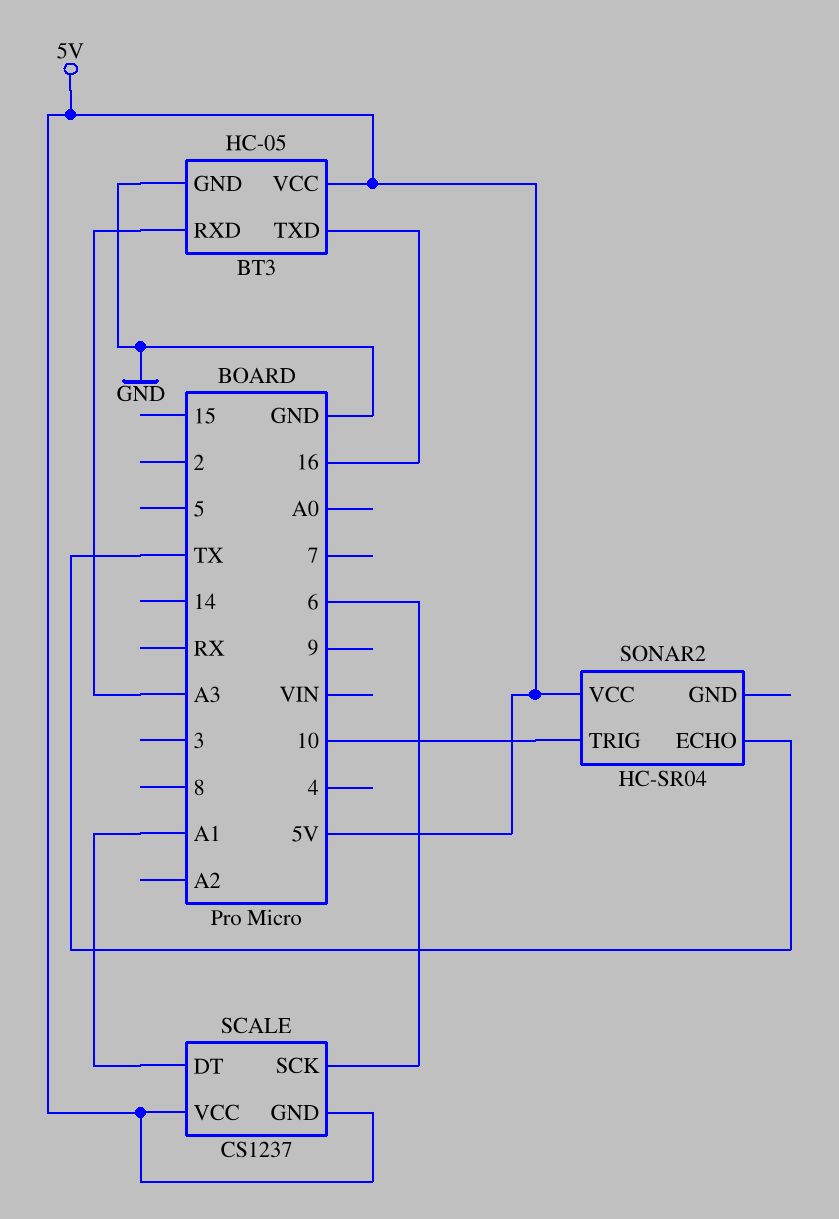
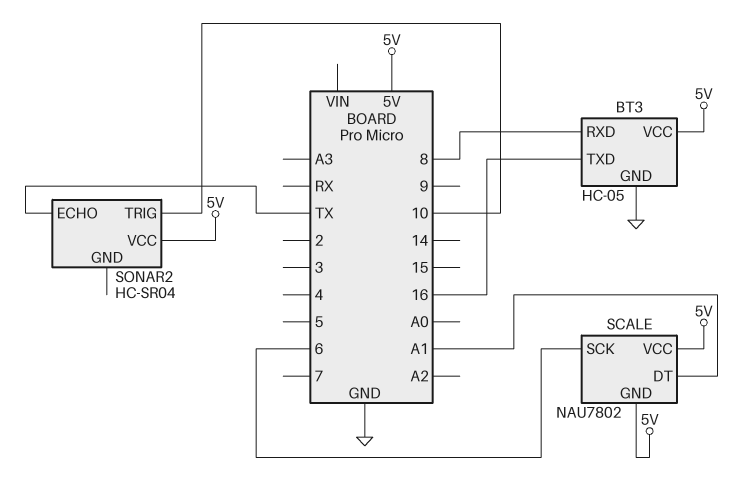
BT3 pin RXD: A3 -> 8
SCALE: CS1237 -> NAU7802

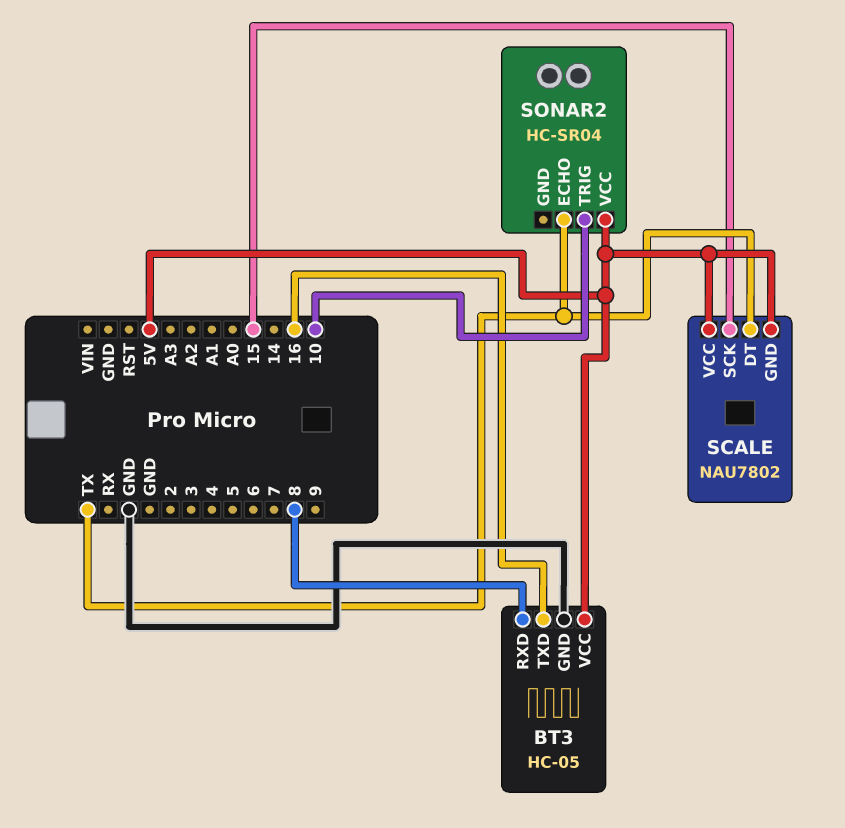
SCALE pin DT: A1 -> TX
SCALE pin SCK: 6 -> 15

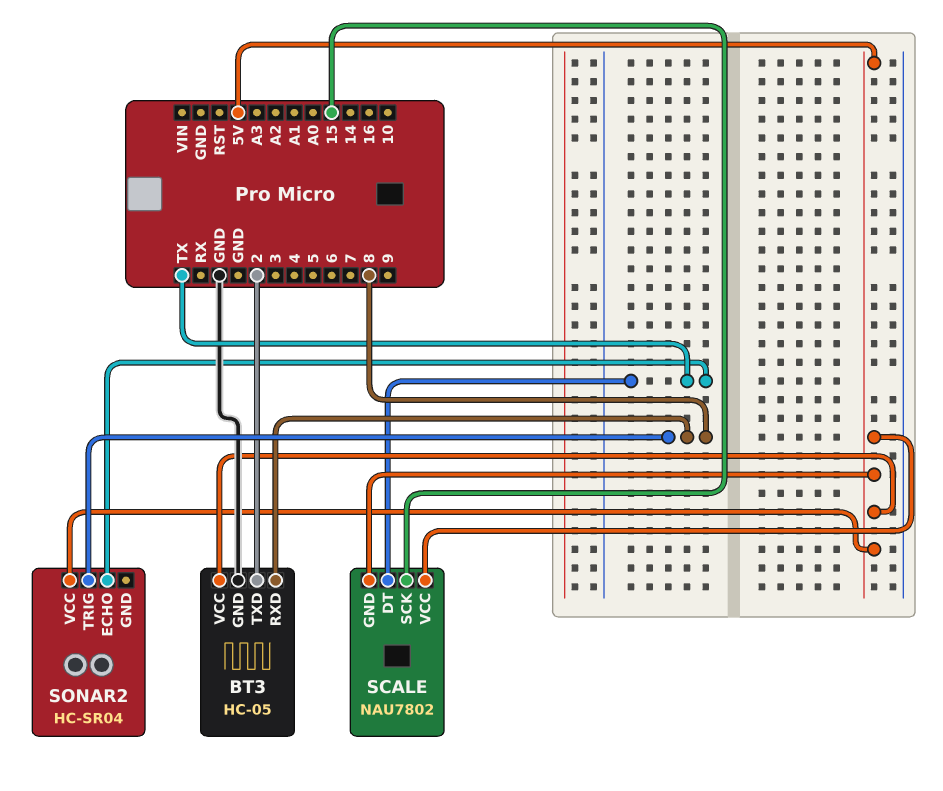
BT3 pin TXD: 16 -> 2
SONAR2 pin TRIG: 10 -> 8

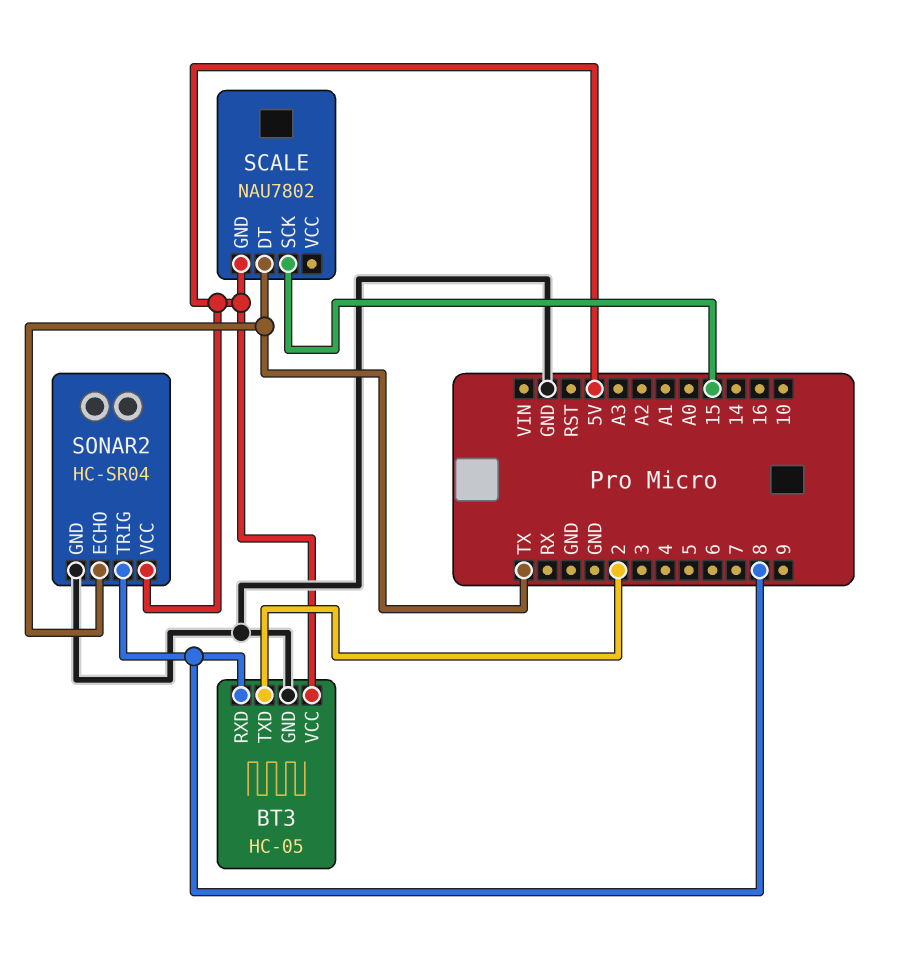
SCALE pin VCC: 5V -> none
SONAR2 pin GND: none -> GND

